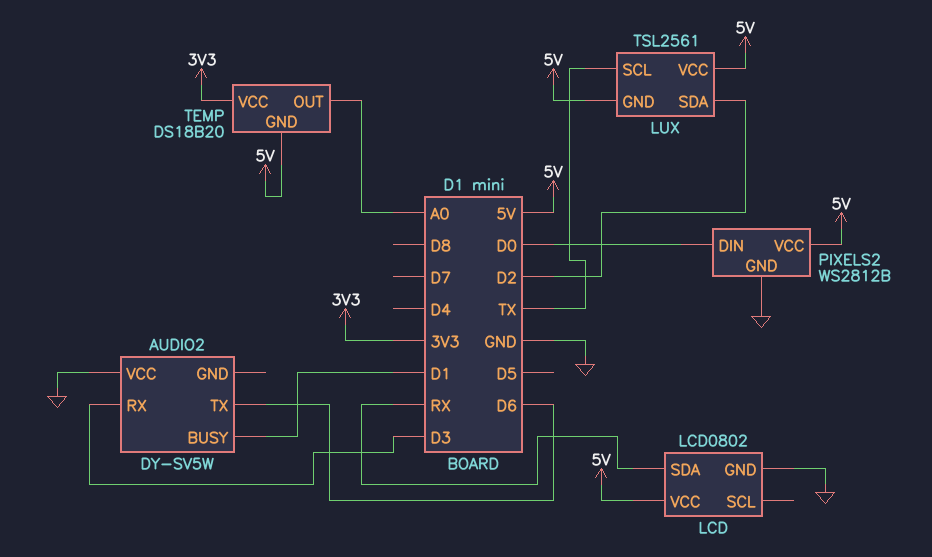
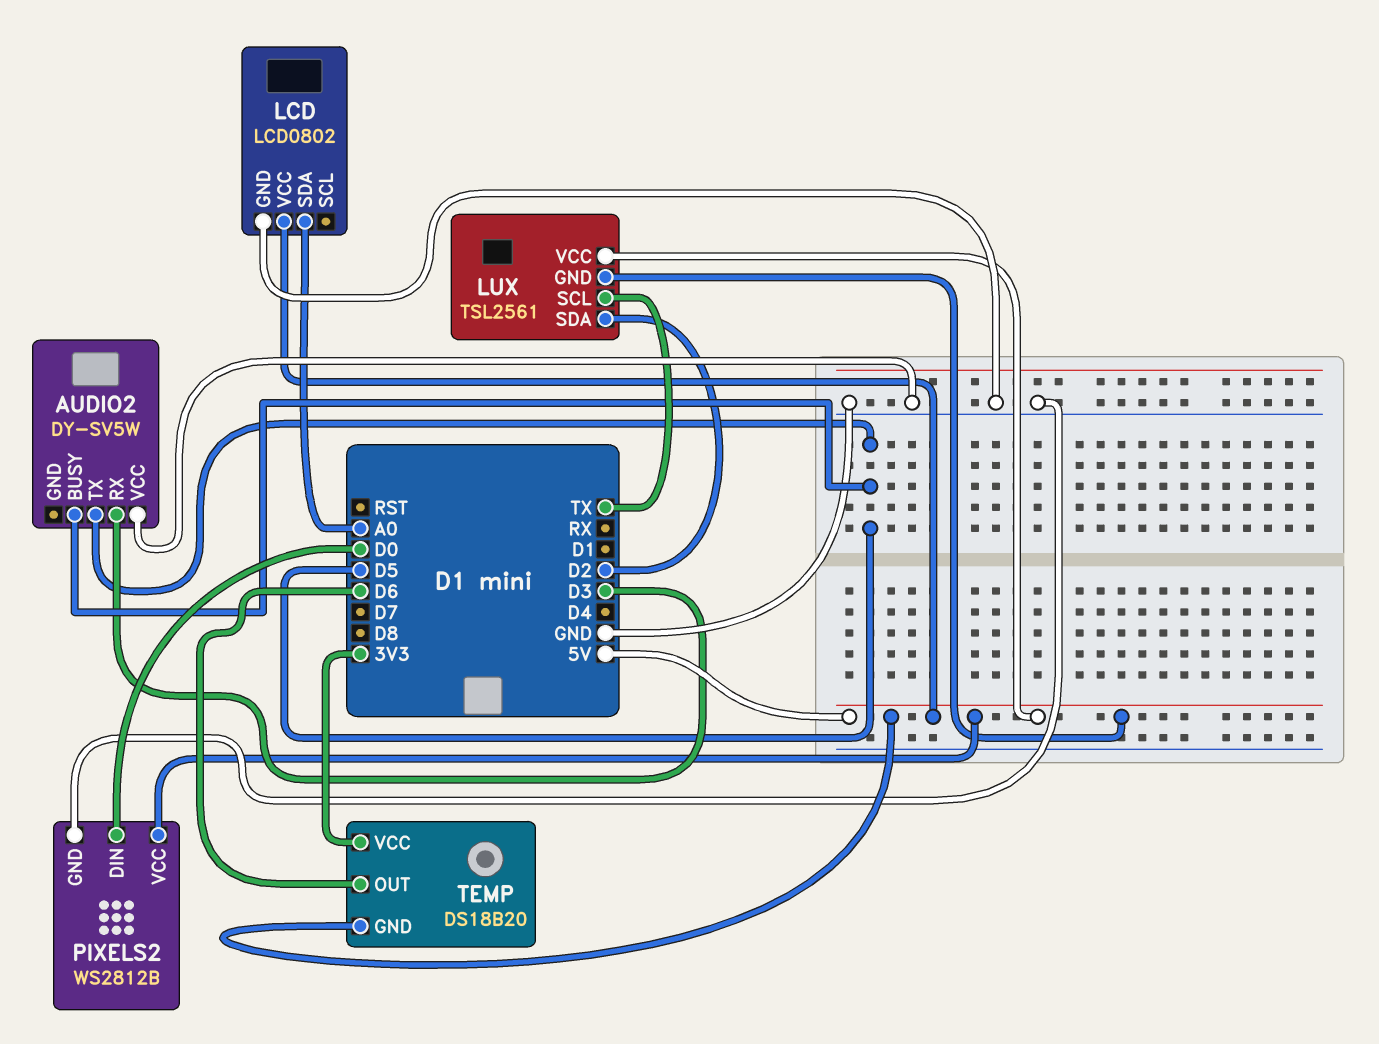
AUDIO2 pin BUSY: D1 -> D5
AUDIO2 pin TX: D6 -> D5
LCD pin SDA: RX -> A0
TEMP pin OUT: A0 -> D6

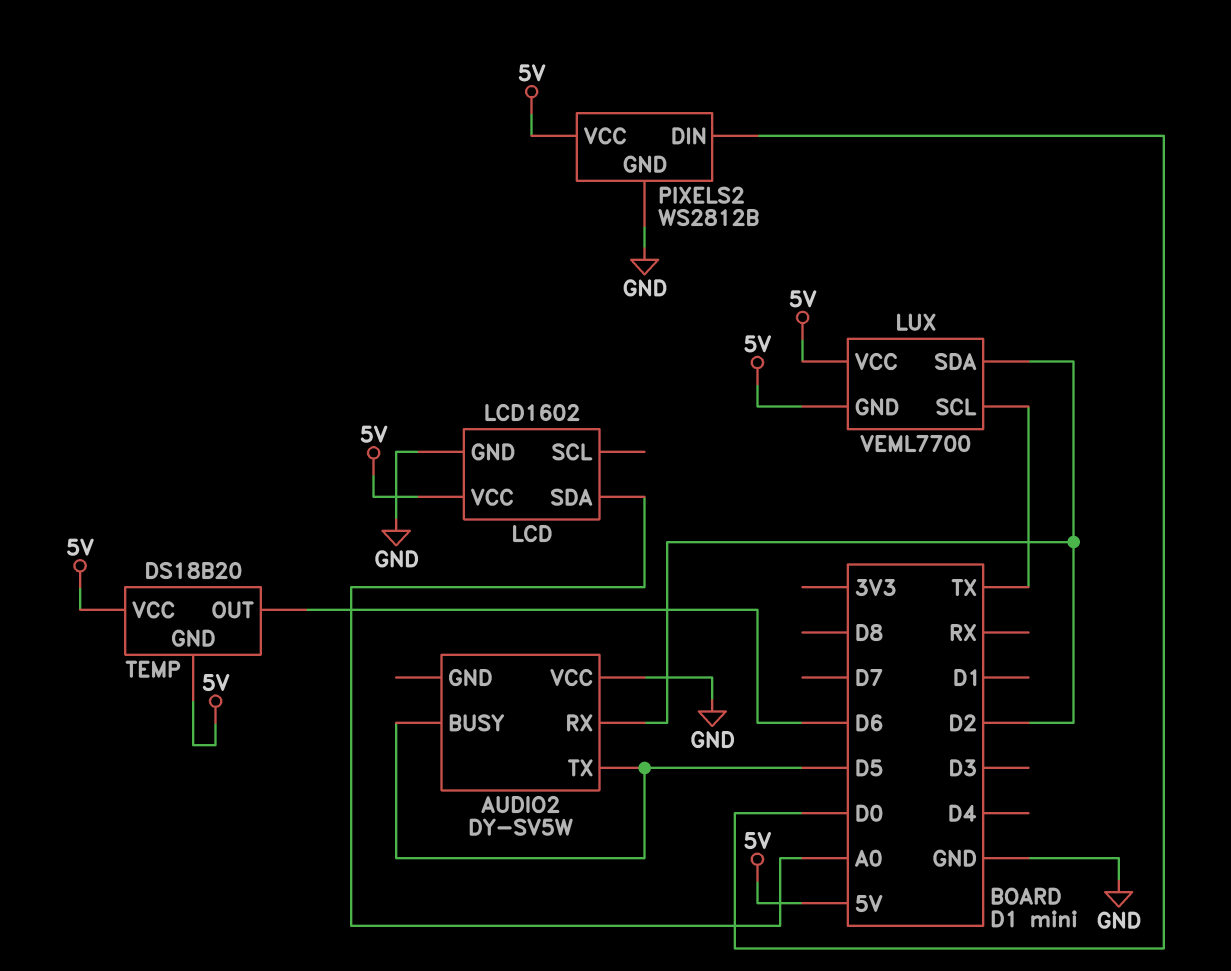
AUDIO2 pin RX: D3 -> D2
LCD: LCD0802 -> LCD1602
LUX: TSL2561 -> VEML7700
TEMP pin VCC: 3V3 -> 5V

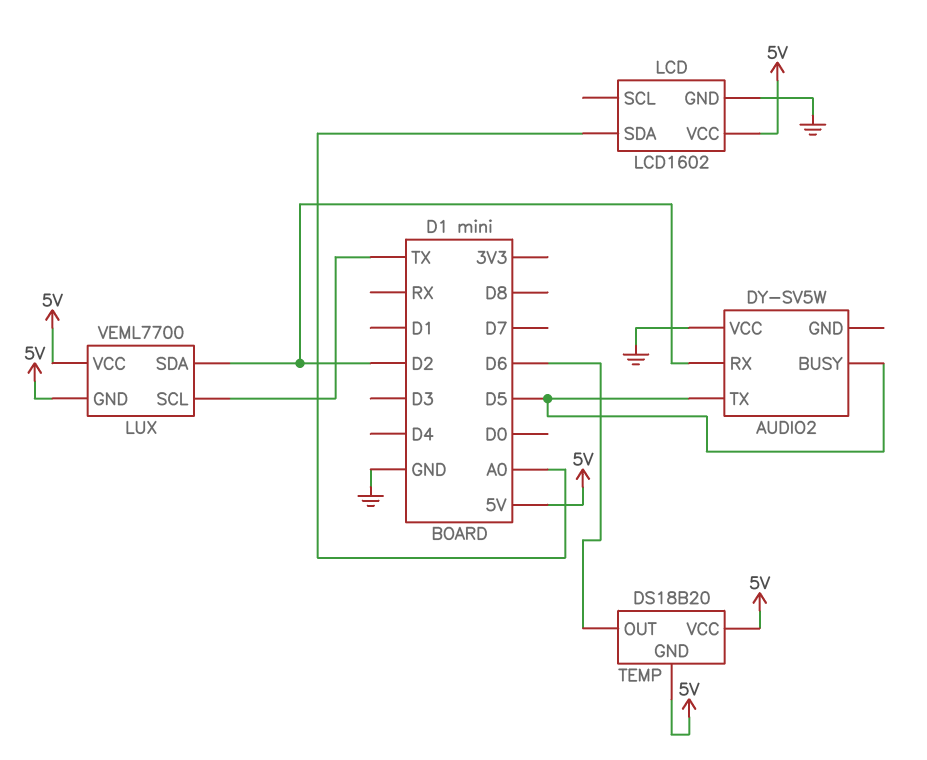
PIXELS2: WS2812B -> none
PIXELS2 pin DIN: D0 -> none
PIXELS2 pin GND: GND -> none
PIXELS2 pin VCC: 5V -> none

